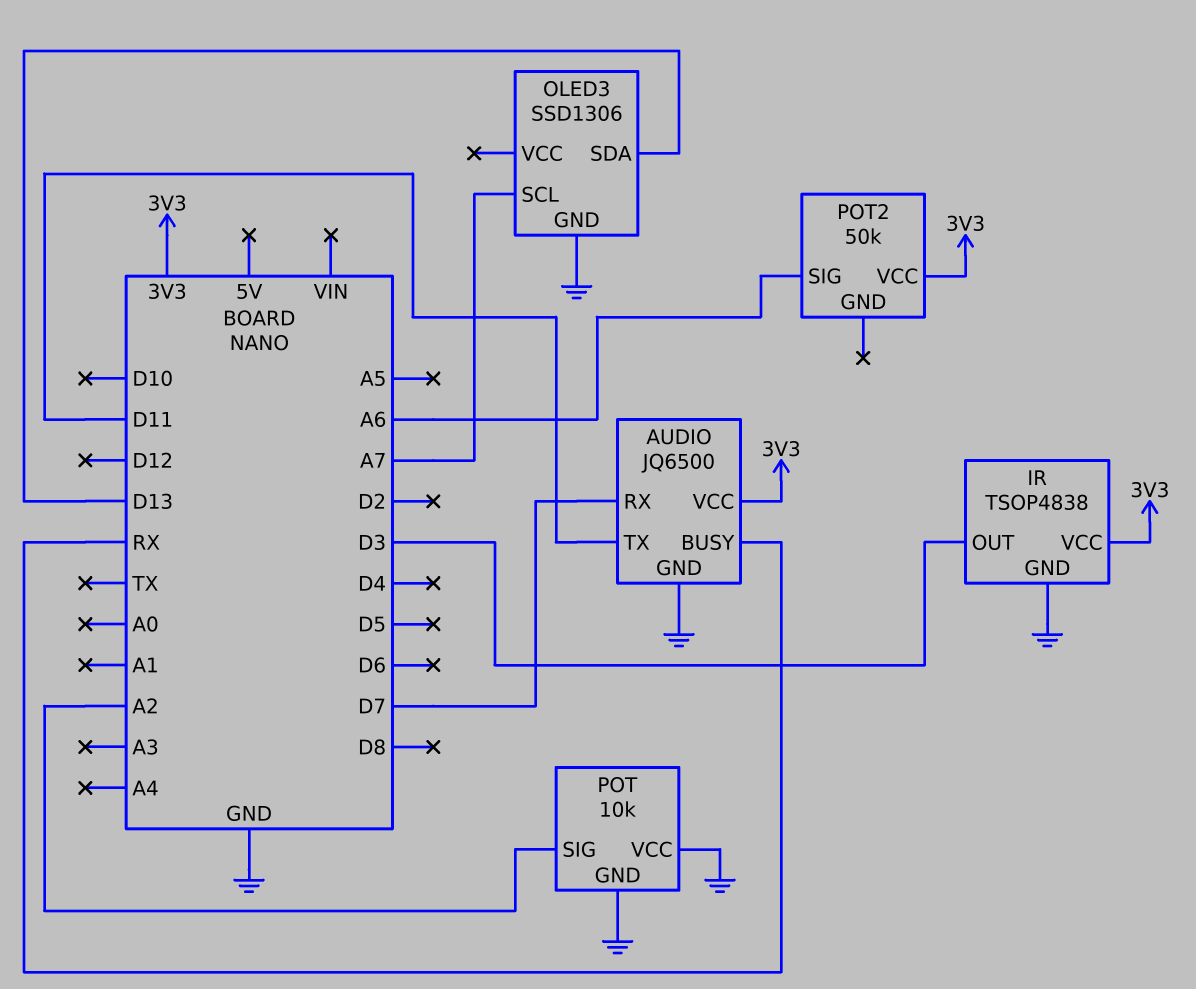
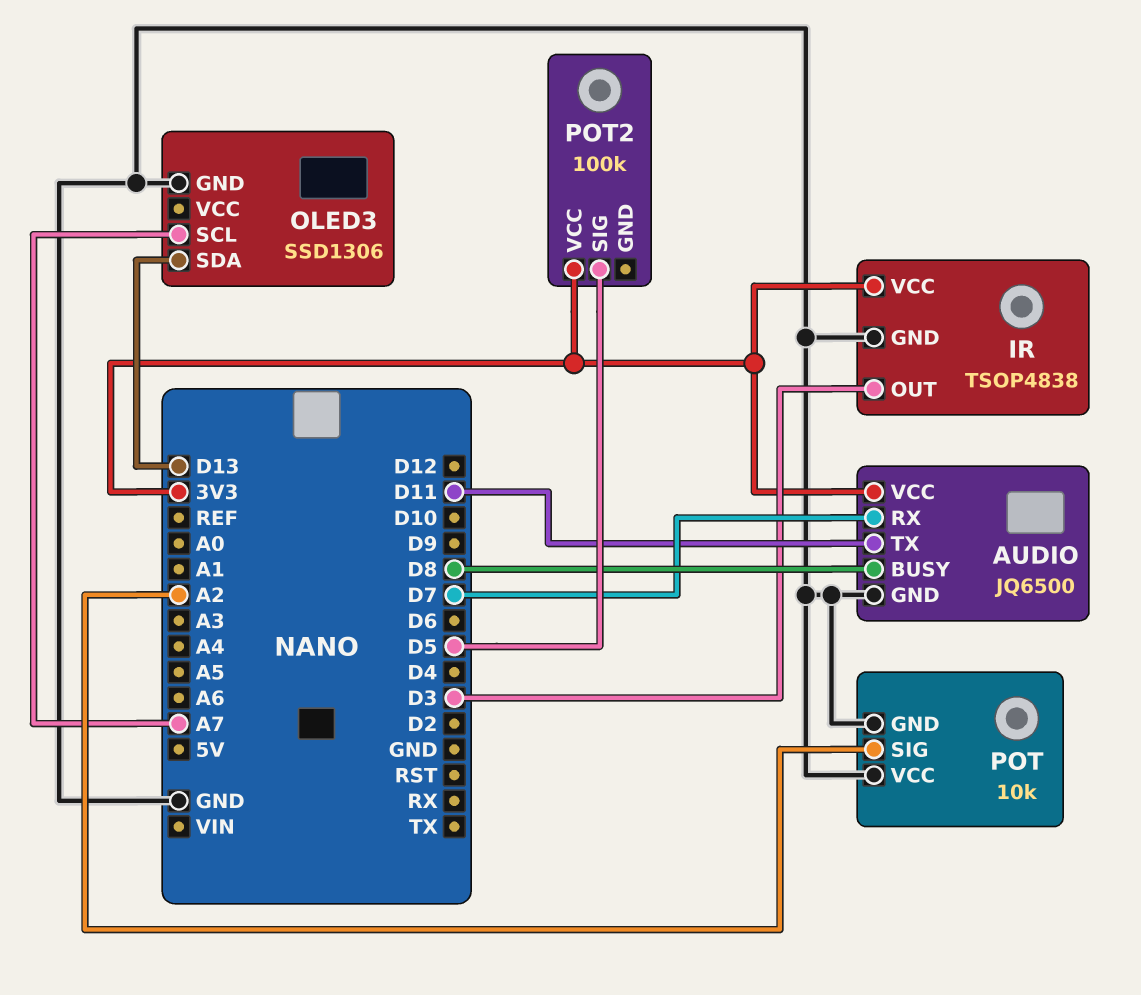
AUDIO pin BUSY: RX -> D8
POT2: 50k -> 100k
POT2 pin SIG: A6 -> D5

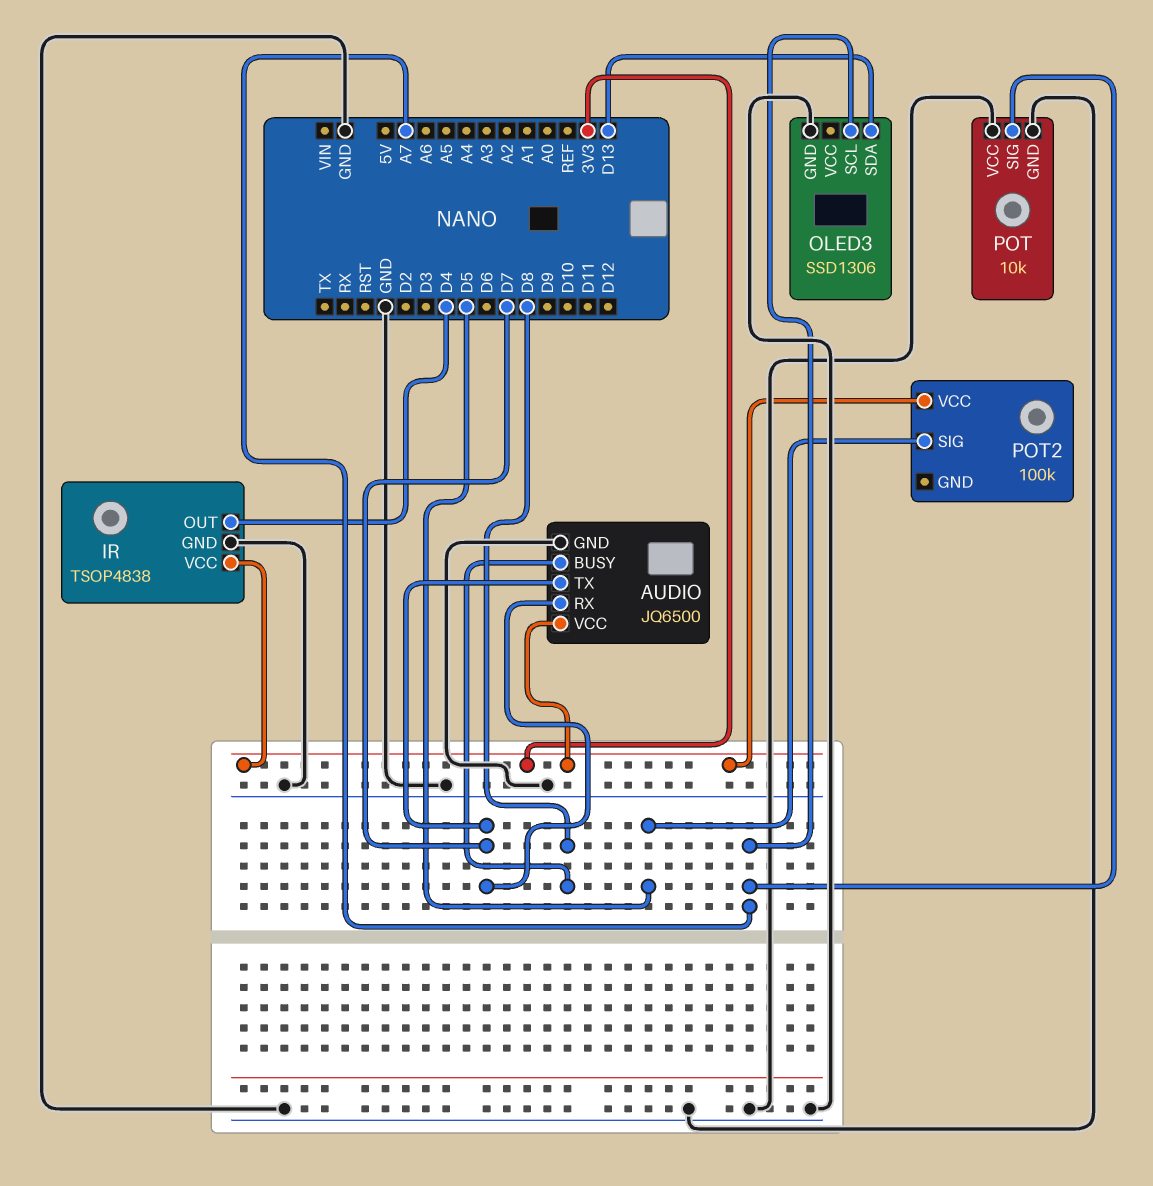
AUDIO pin TX: D11 -> D7
IR pin OUT: D3 -> D4
POT pin SIG: A2 -> A7

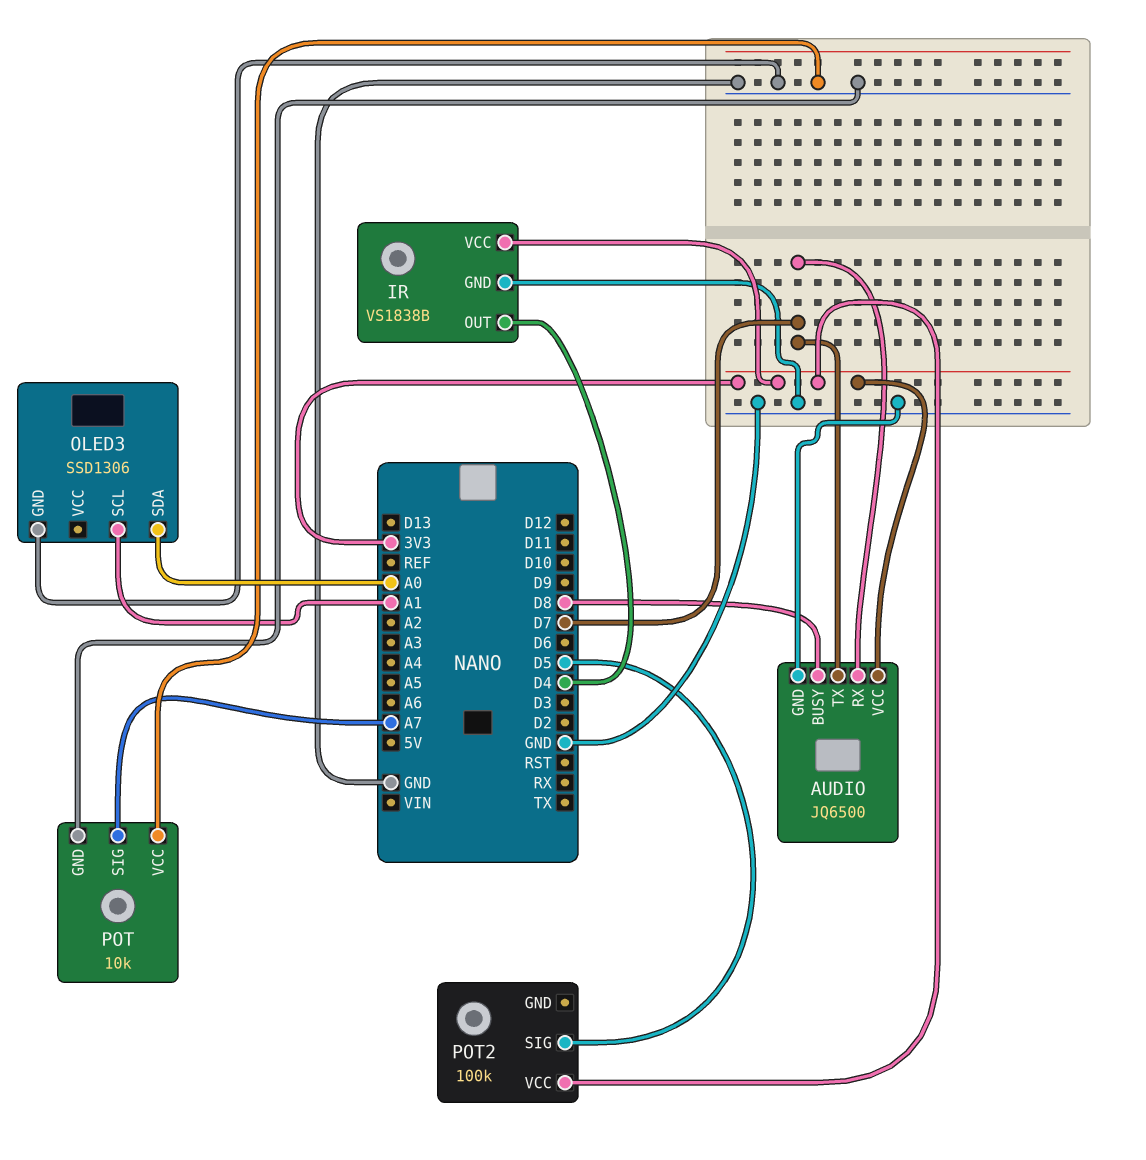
IR: TSOP4838 -> VS1838B
OLED3 pin SCL: A7 -> A1
OLED3 pin SDA: D13 -> A0

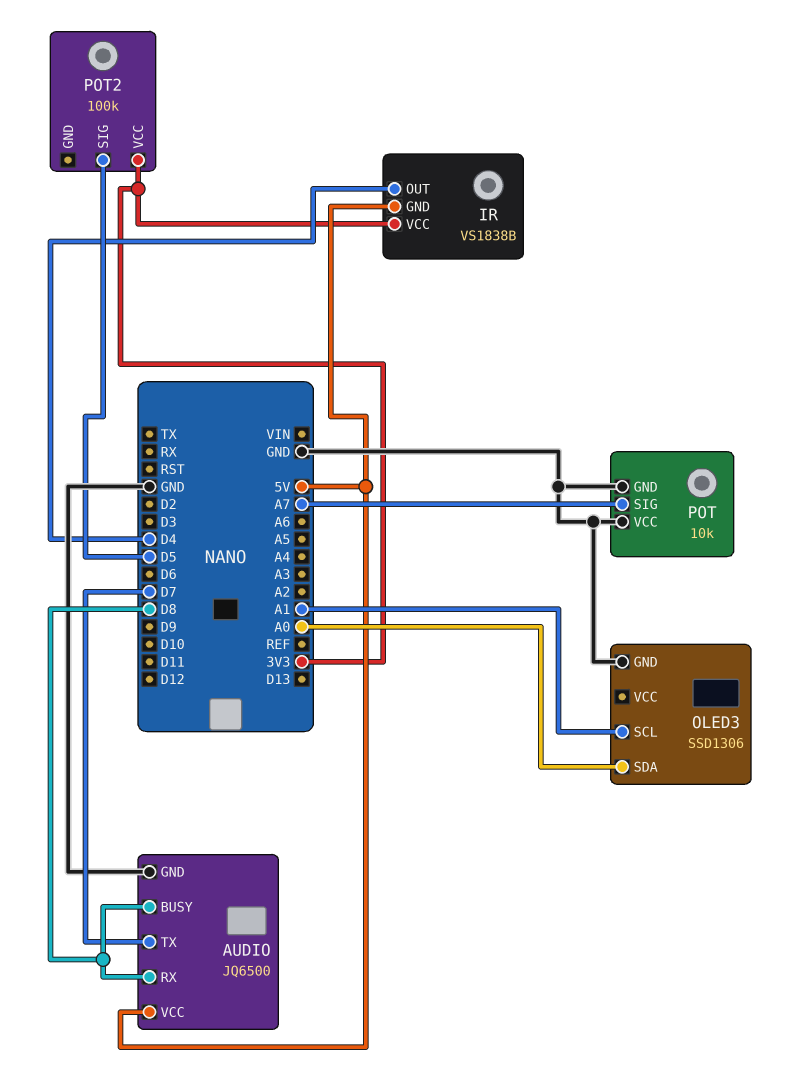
AUDIO pin RX: D7 -> D8
AUDIO pin VCC: 3V3 -> 5V
IR pin GND: GND -> 5V

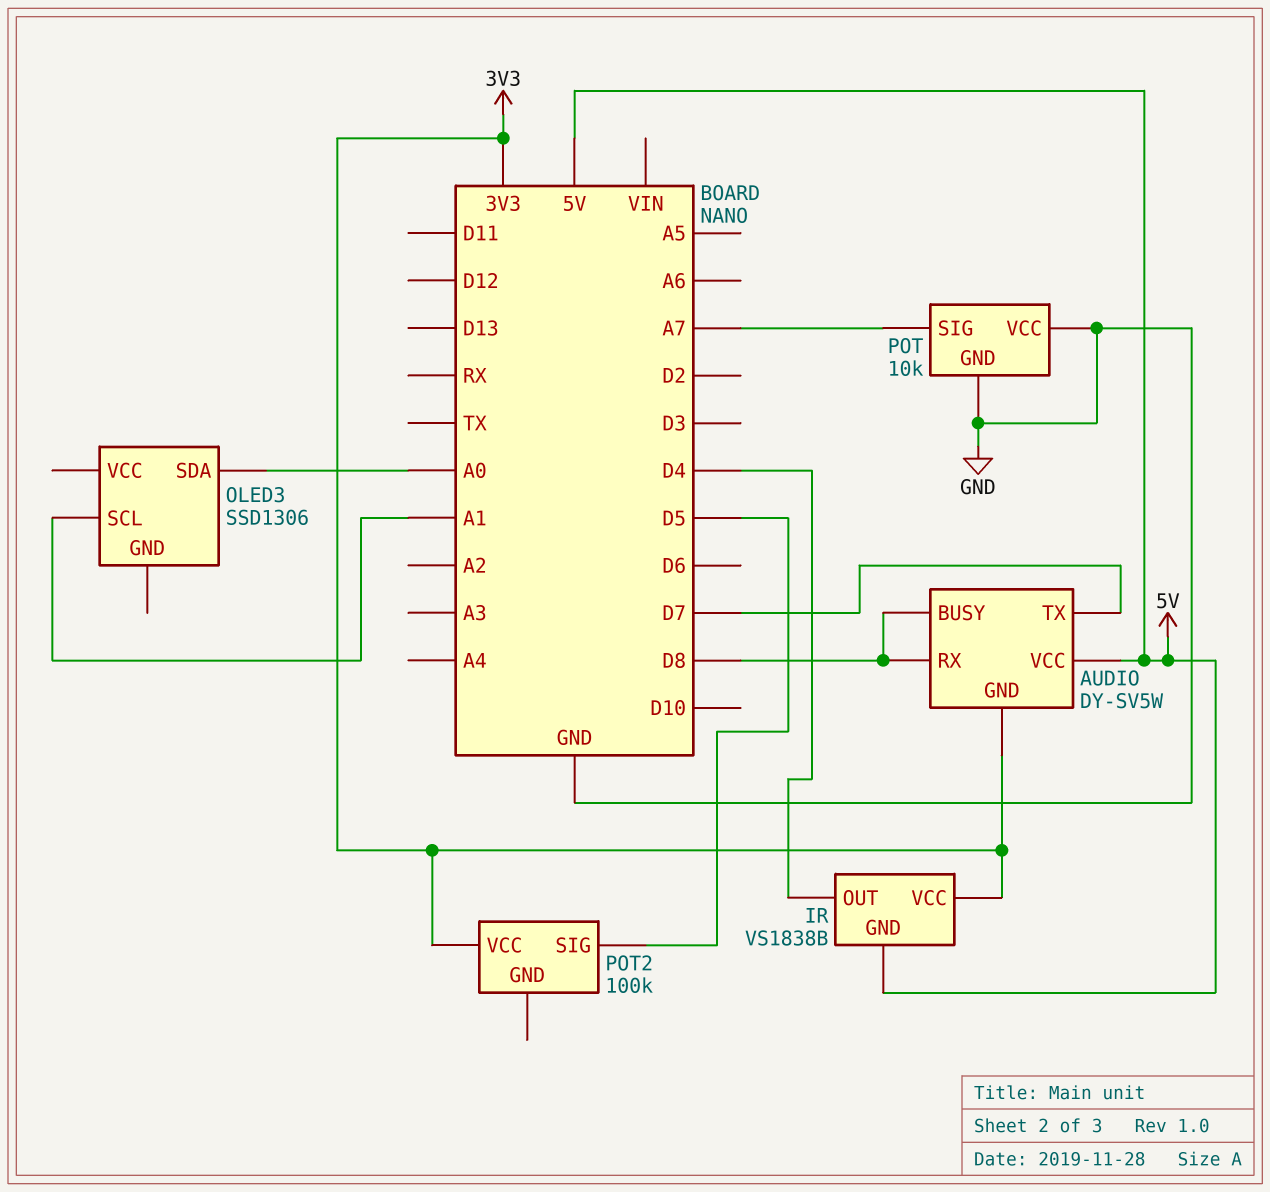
AUDIO: JQ6500 -> DY-SV5W
AUDIO pin GND: GND -> 3V3
OLED3 pin GND: GND -> none

